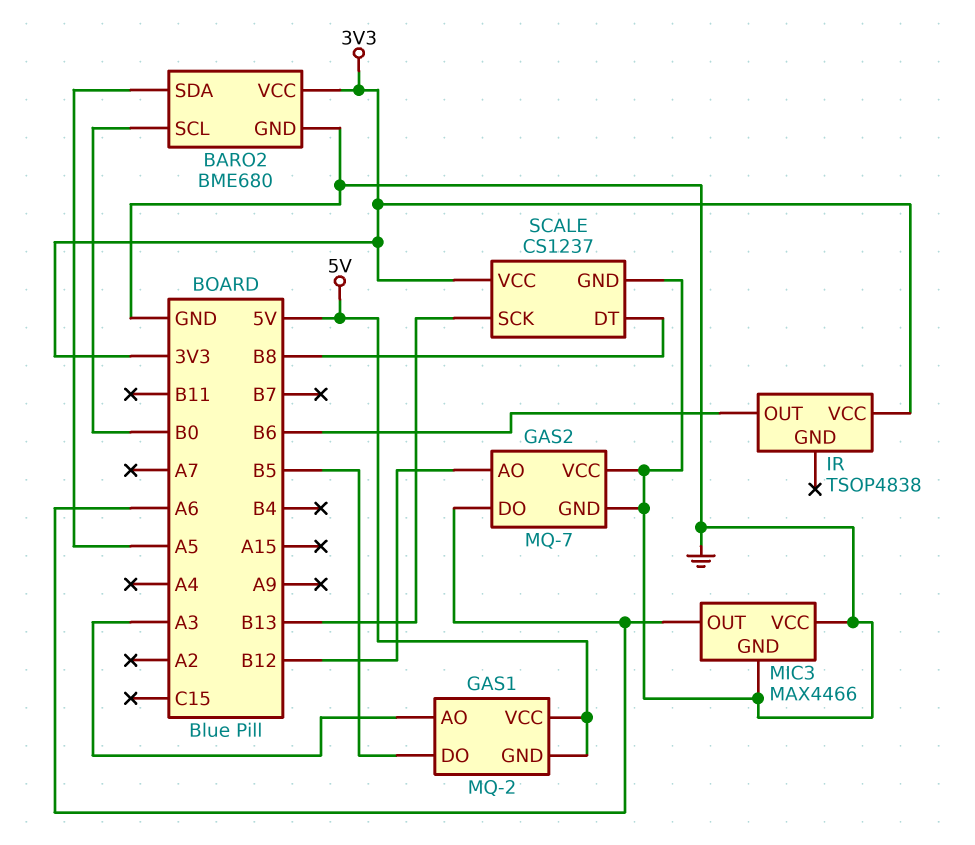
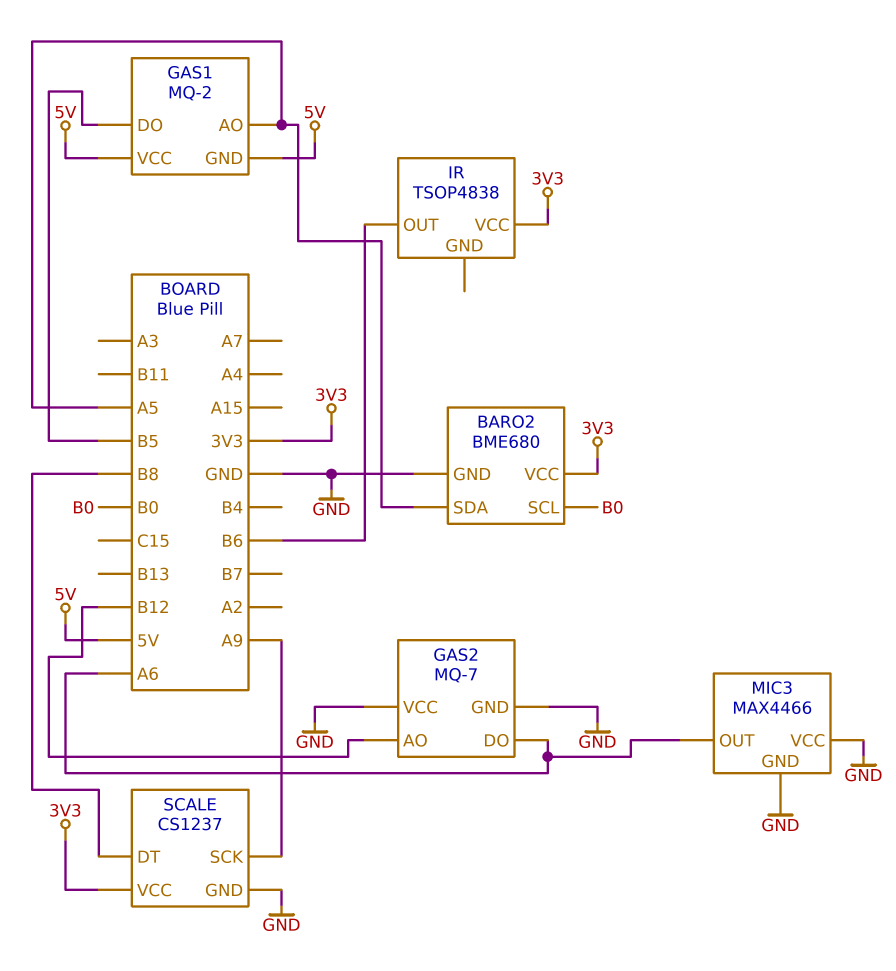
GAS1 pin AO: A3 -> A5
SCALE pin SCK: B13 -> A9

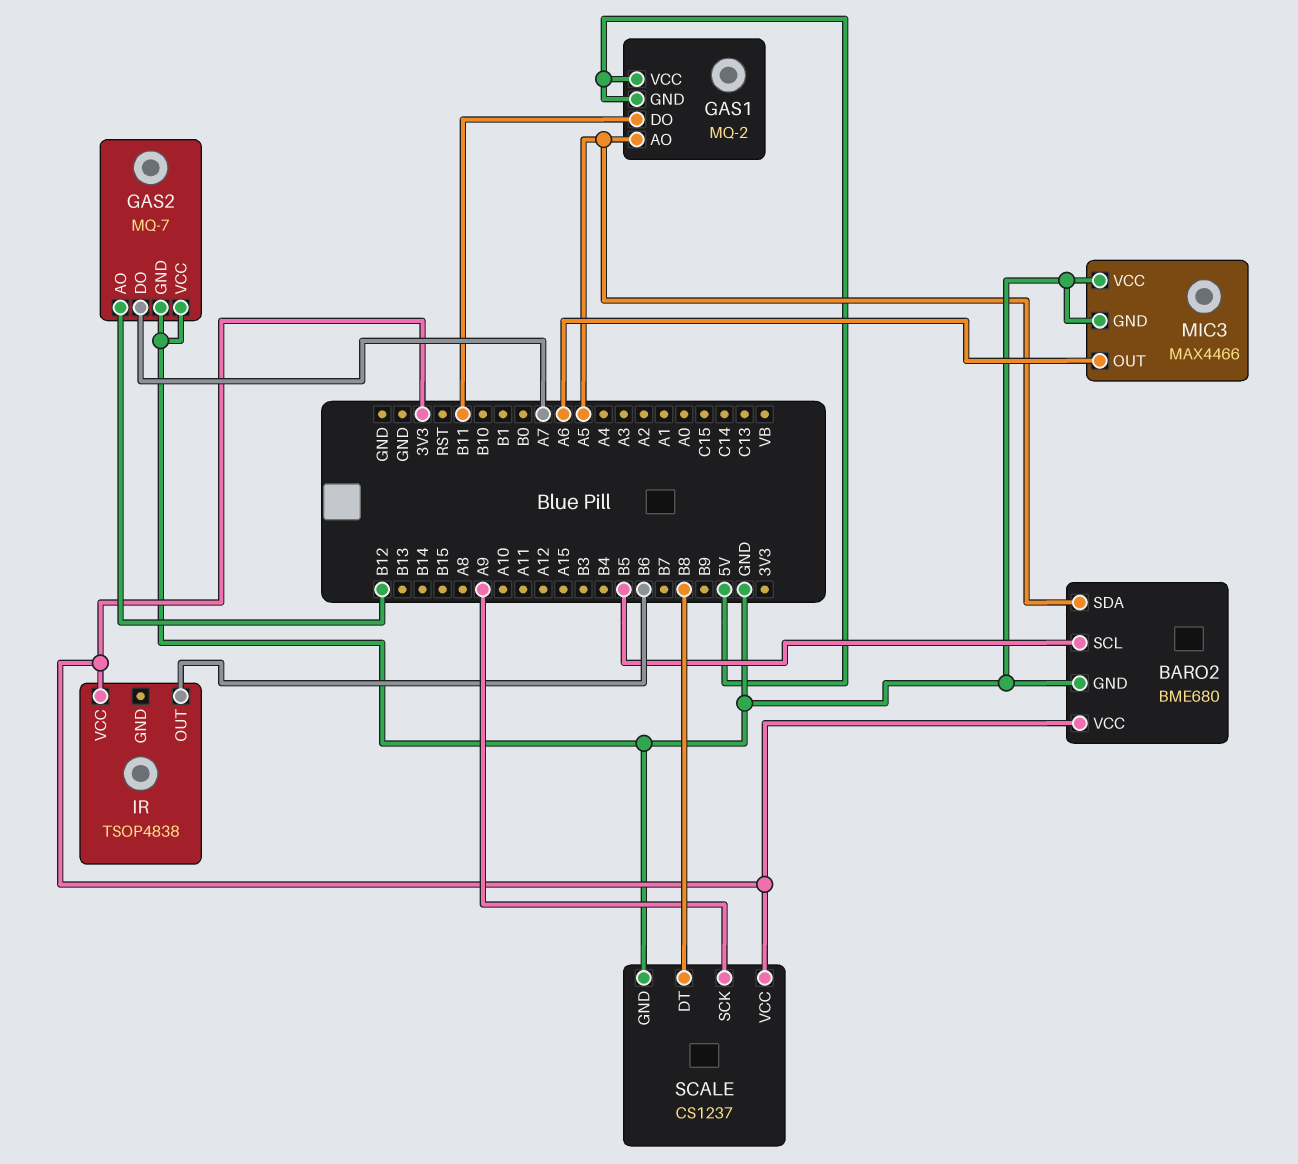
BARO2 pin SCL: B0 -> B5
GAS1 pin DO: B5 -> B11
GAS2 pin DO: A6 -> A7

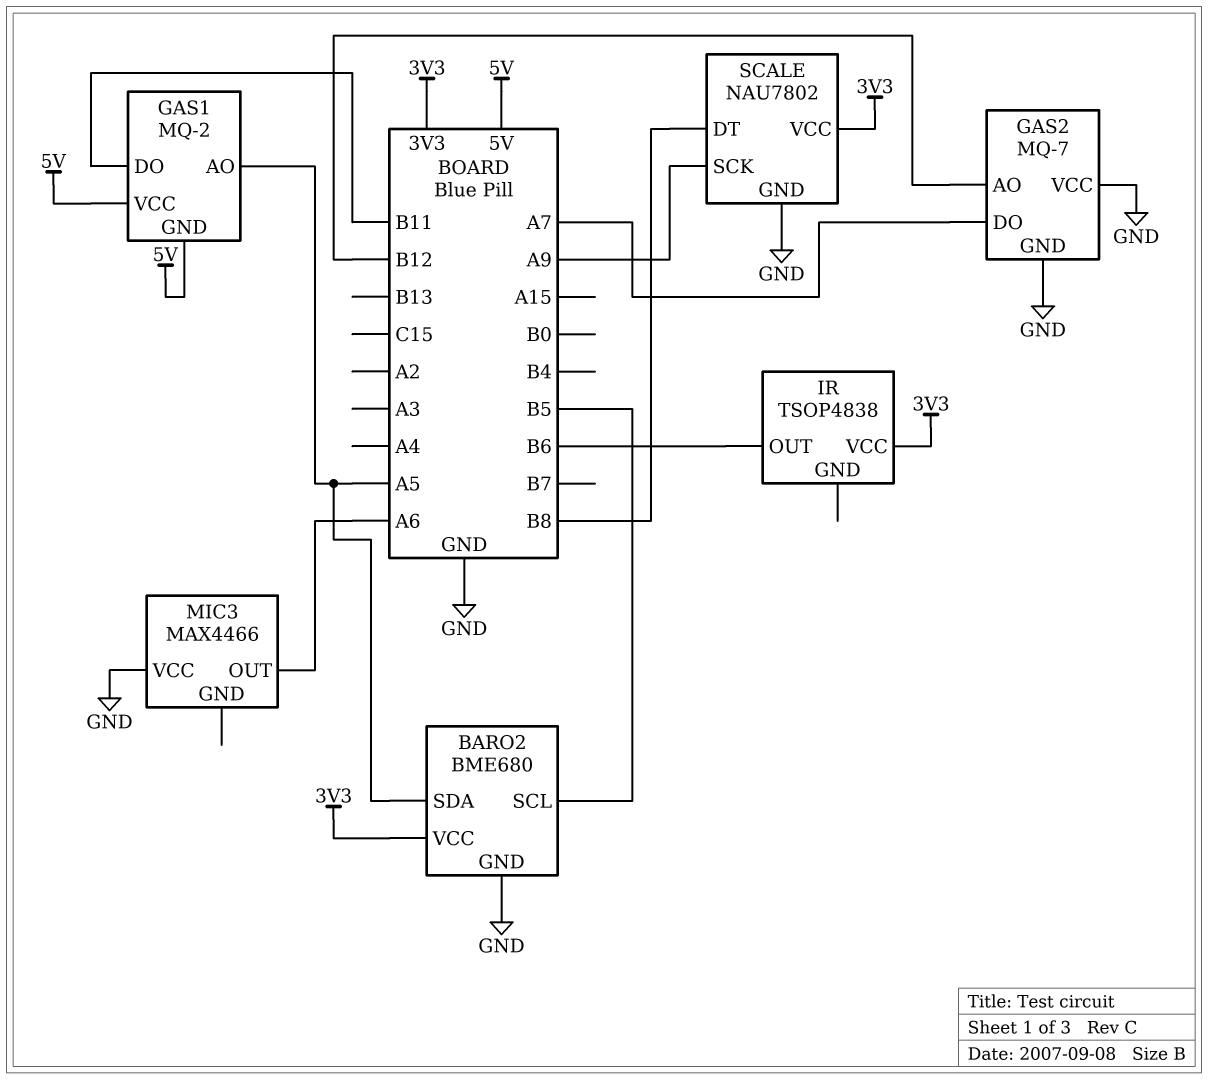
MIC3 pin GND: GND -> none
SCALE: CS1237 -> NAU7802

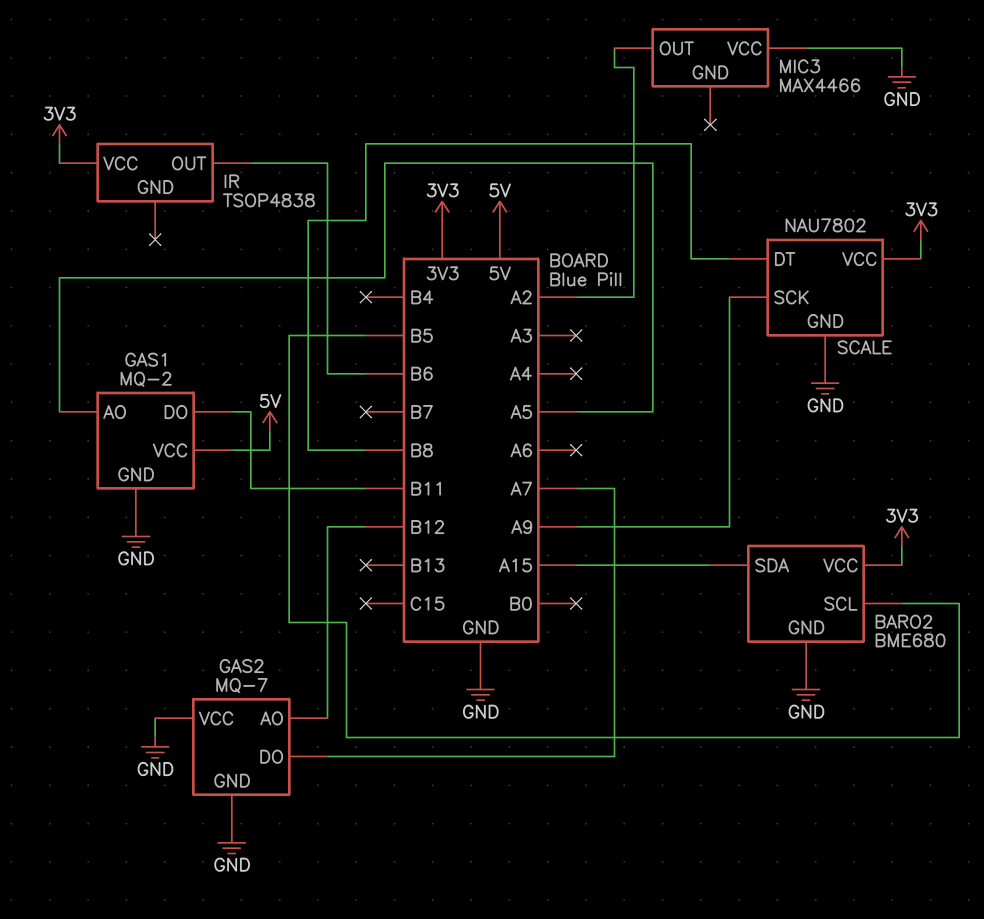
BARO2 pin SDA: A5 -> A15
GAS1 pin GND: 5V -> GND
MIC3 pin OUT: A6 -> A2

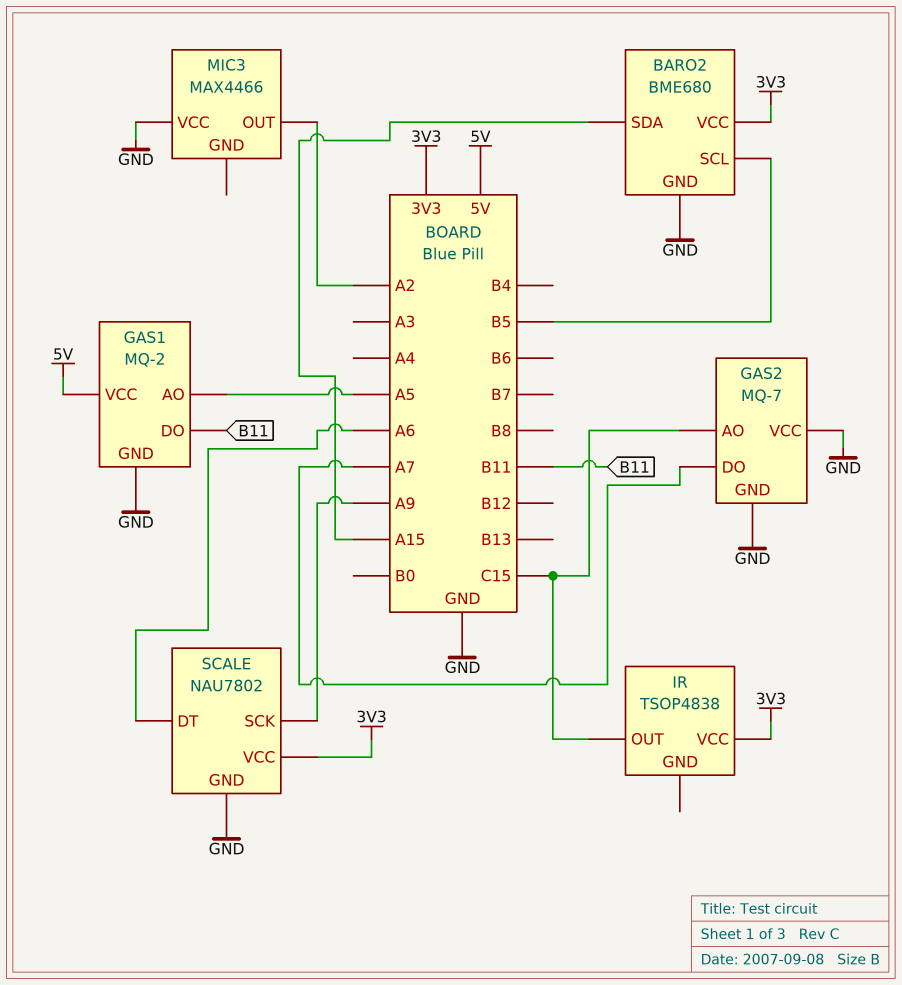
GAS2 pin AO: B12 -> C15
IR pin OUT: B6 -> C15
SCALE pin DT: B8 -> A6

